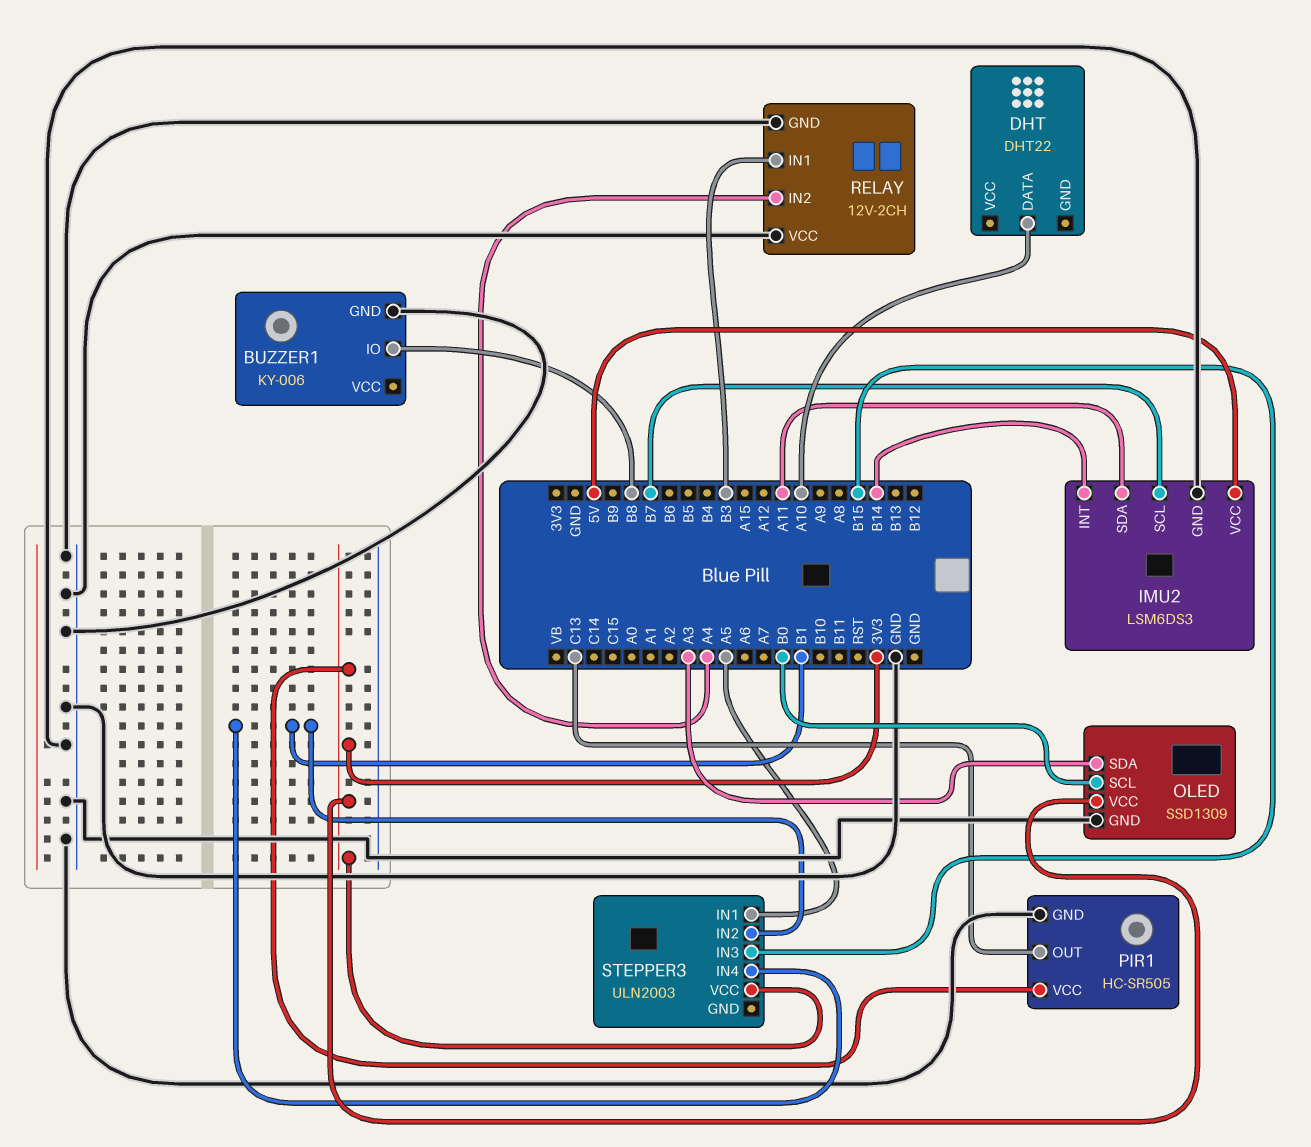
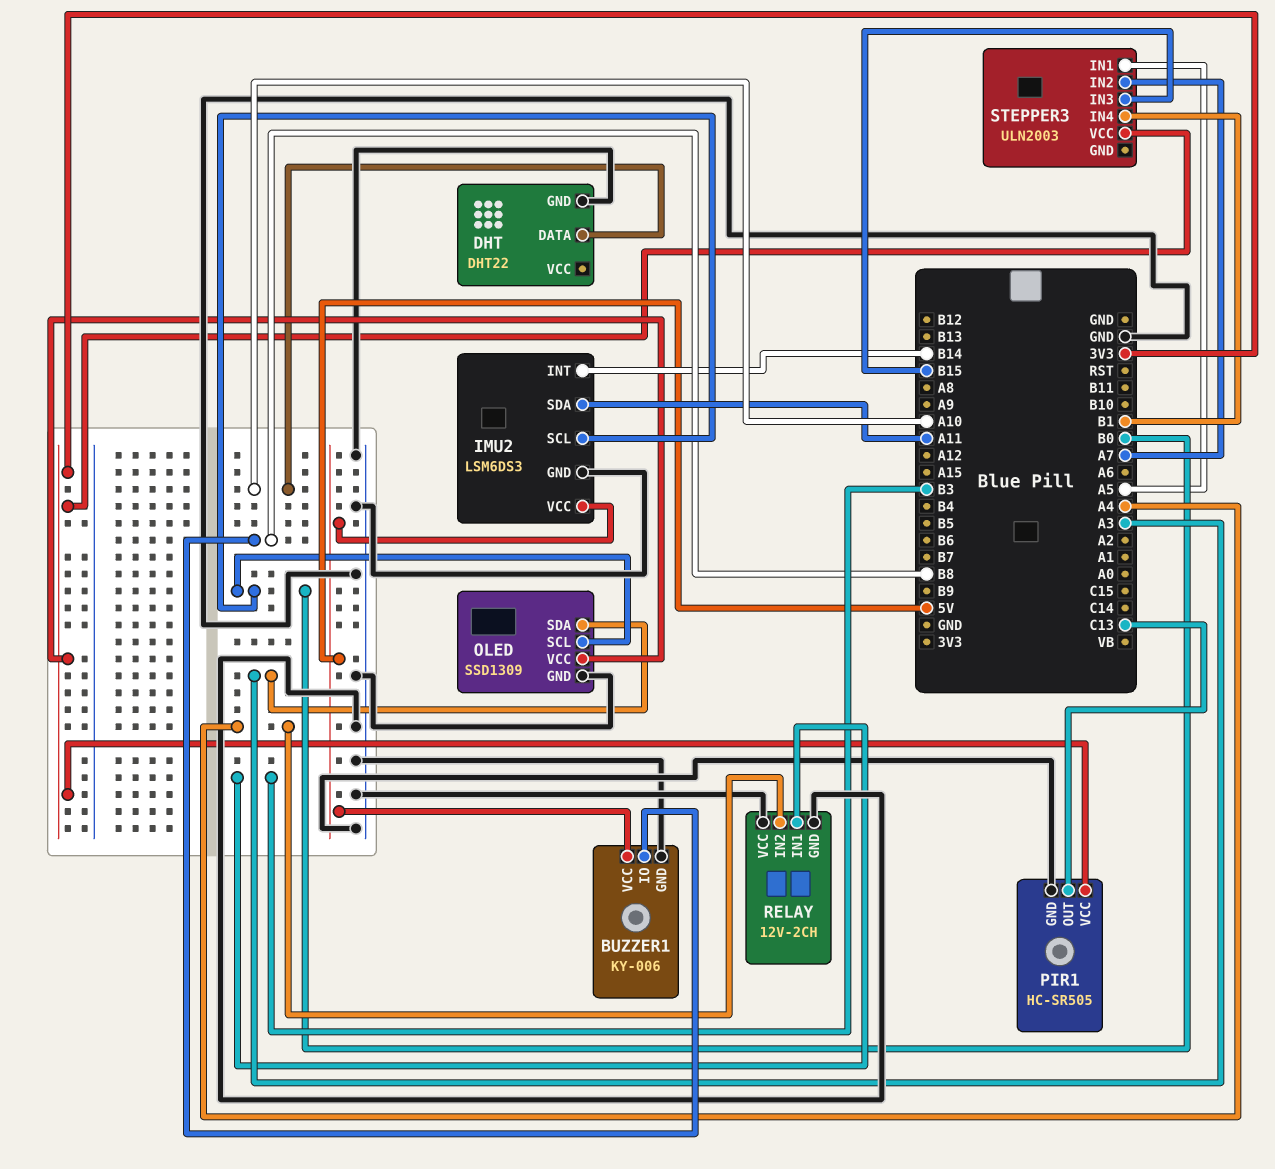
BUZZER1 pin VCC: none -> 5V
DHT pin GND: none -> GND
IMU2 pin SCL: B7 -> B0
STEPPER3 pin IN2: B1 -> A7

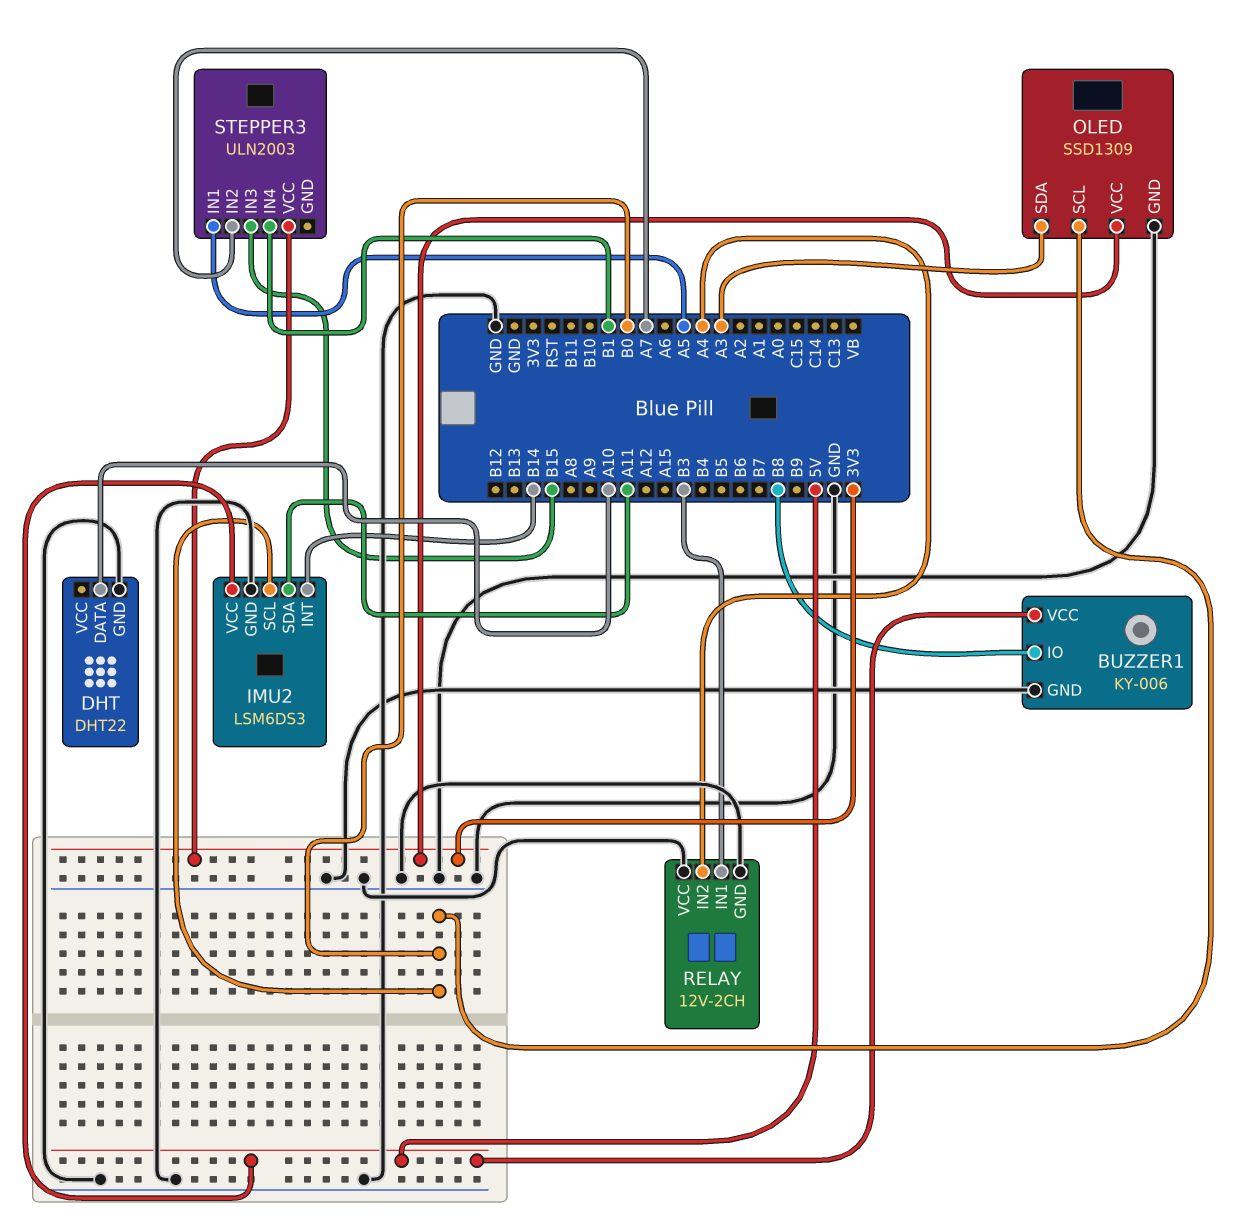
PIR1: HC-SR505 -> none
PIR1 pin GND: GND -> none
PIR1 pin OUT: C13 -> none
PIR1 pin VCC: 3V3 -> none

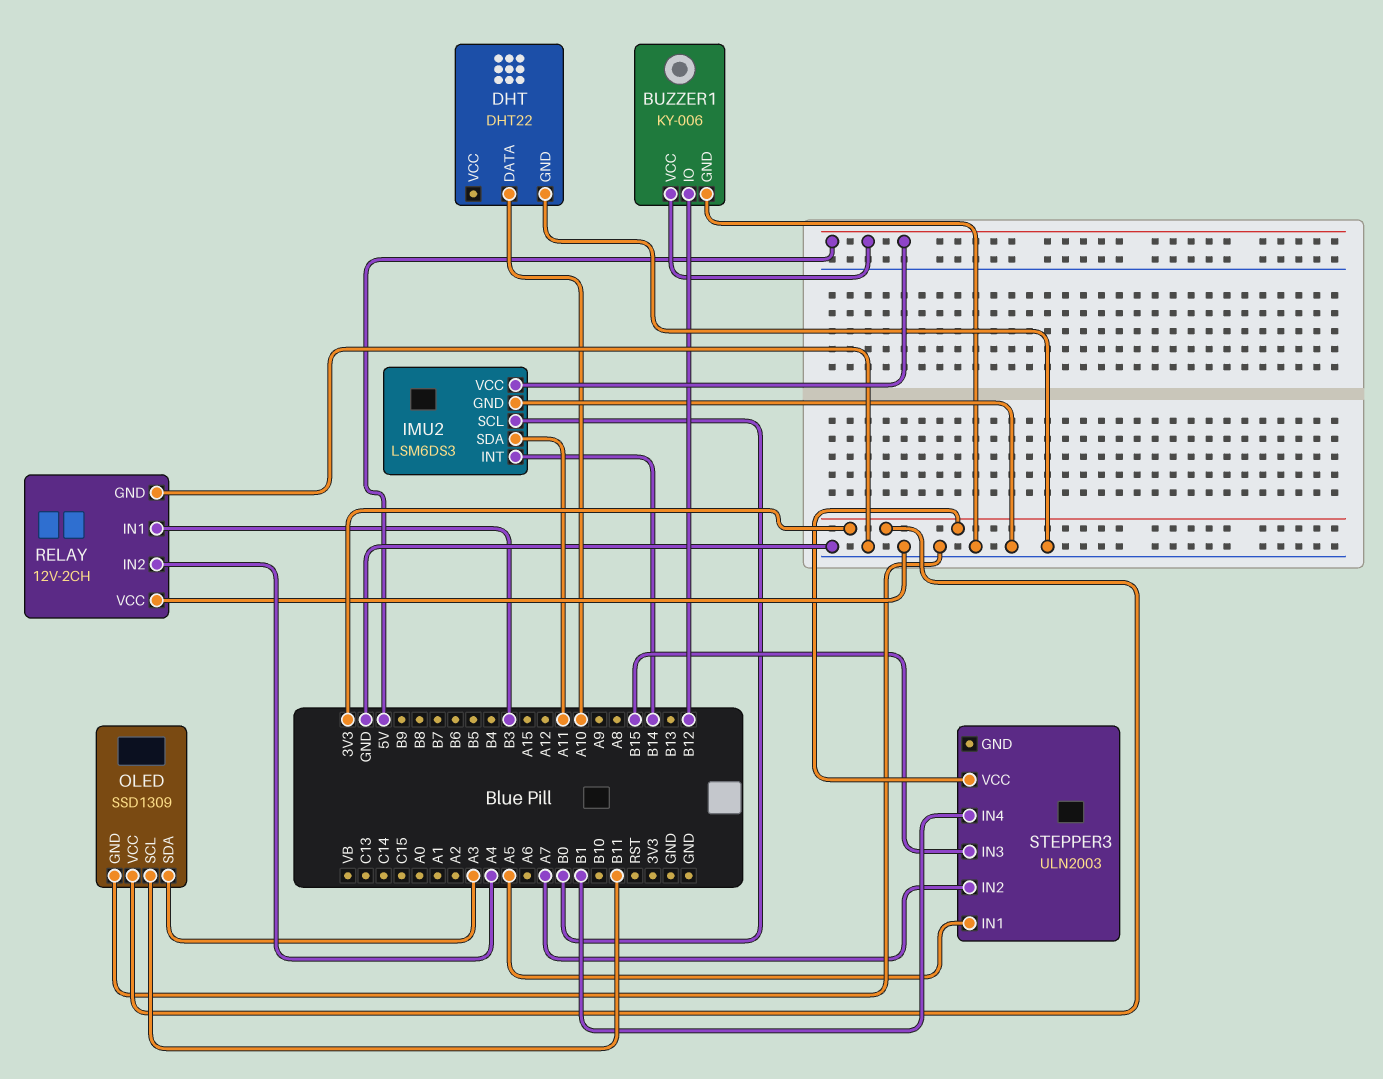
BUZZER1 pin IO: B8 -> B12
OLED pin SCL: B0 -> B11

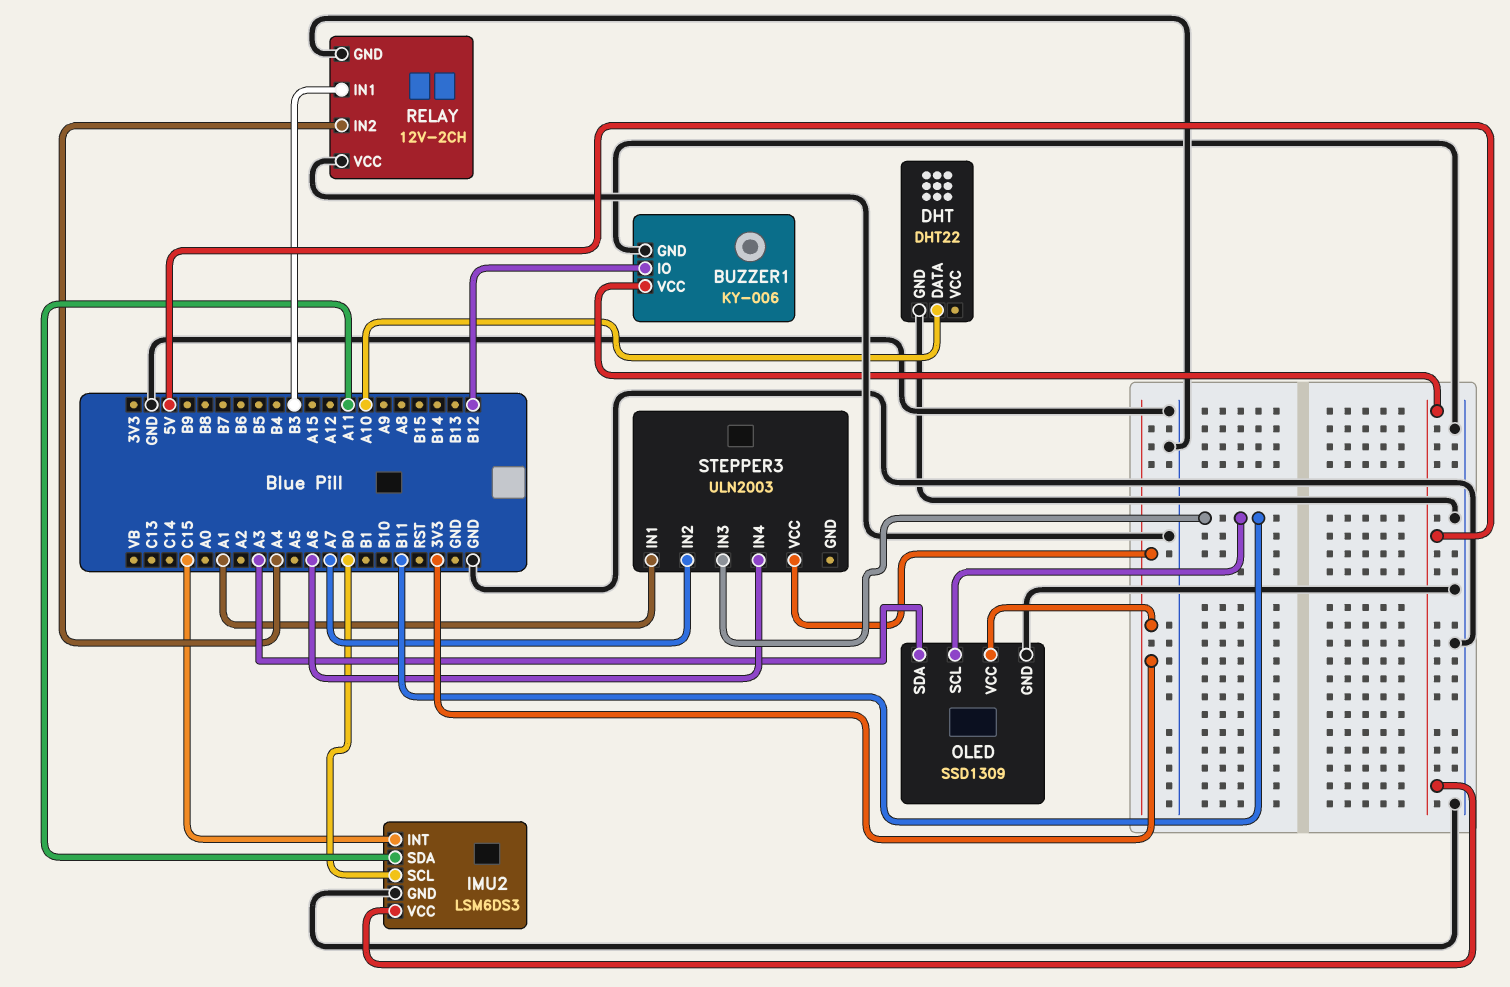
IMU2 pin INT: B14 -> C15
STEPPER3 pin IN1: A5 -> A1
STEPPER3 pin IN3: B15 -> B11
STEPPER3 pin IN4: B1 -> A6

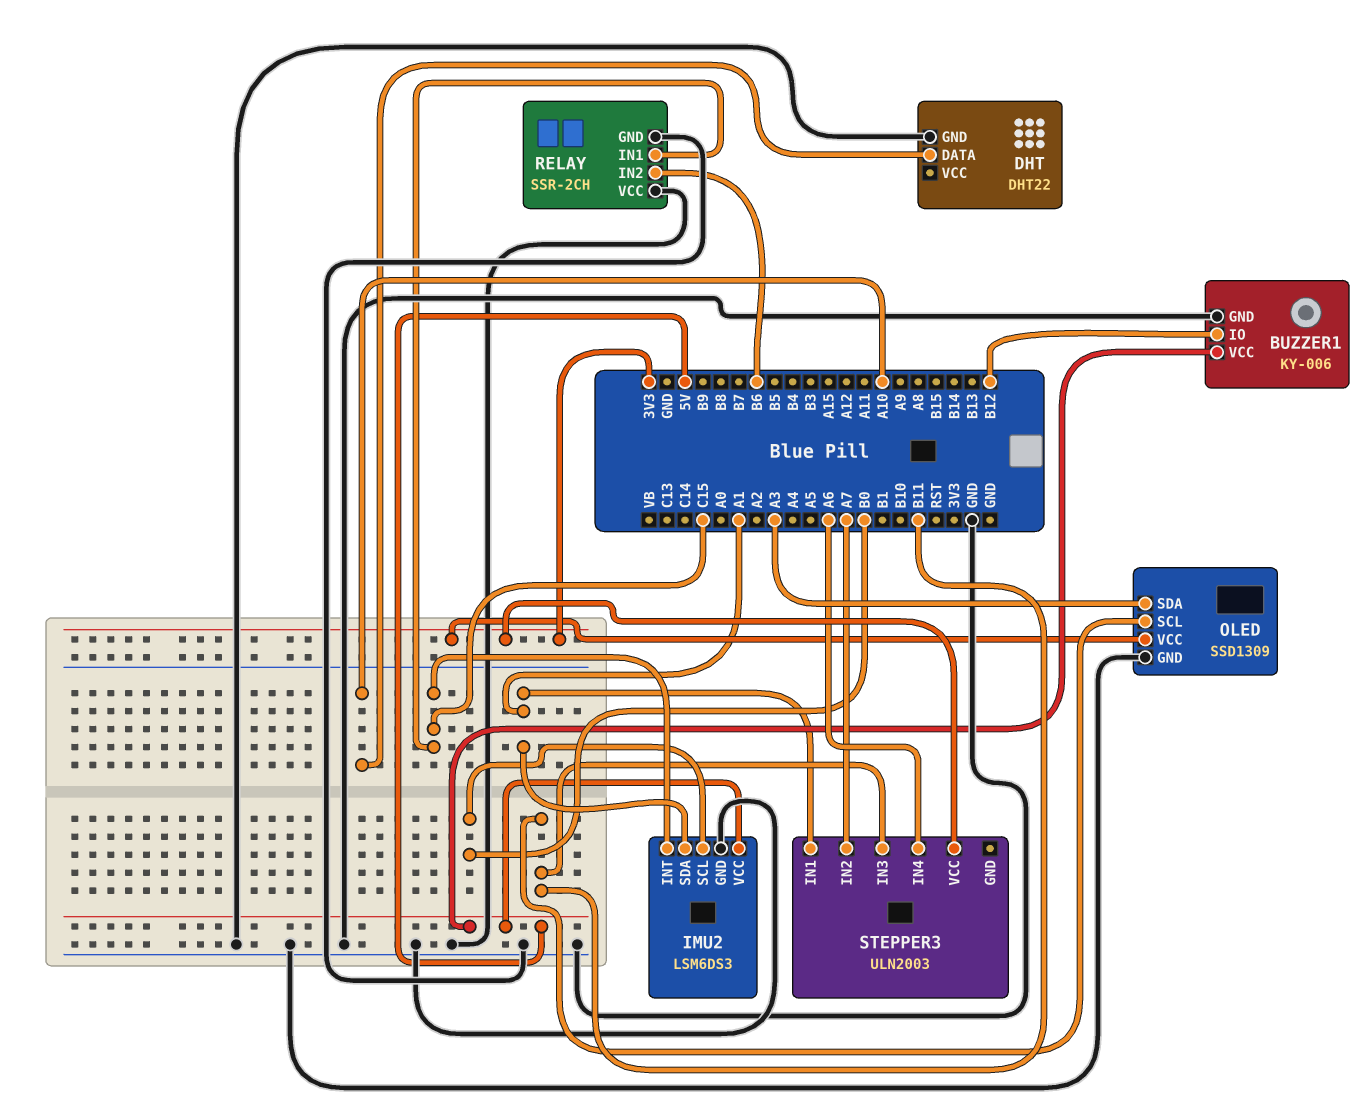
IMU2 pin SDA: A11 -> A1
RELAY: 12V-2CH -> SSR-2CH
RELAY pin IN1: B3 -> C15
RELAY pin IN2: A4 -> B6

